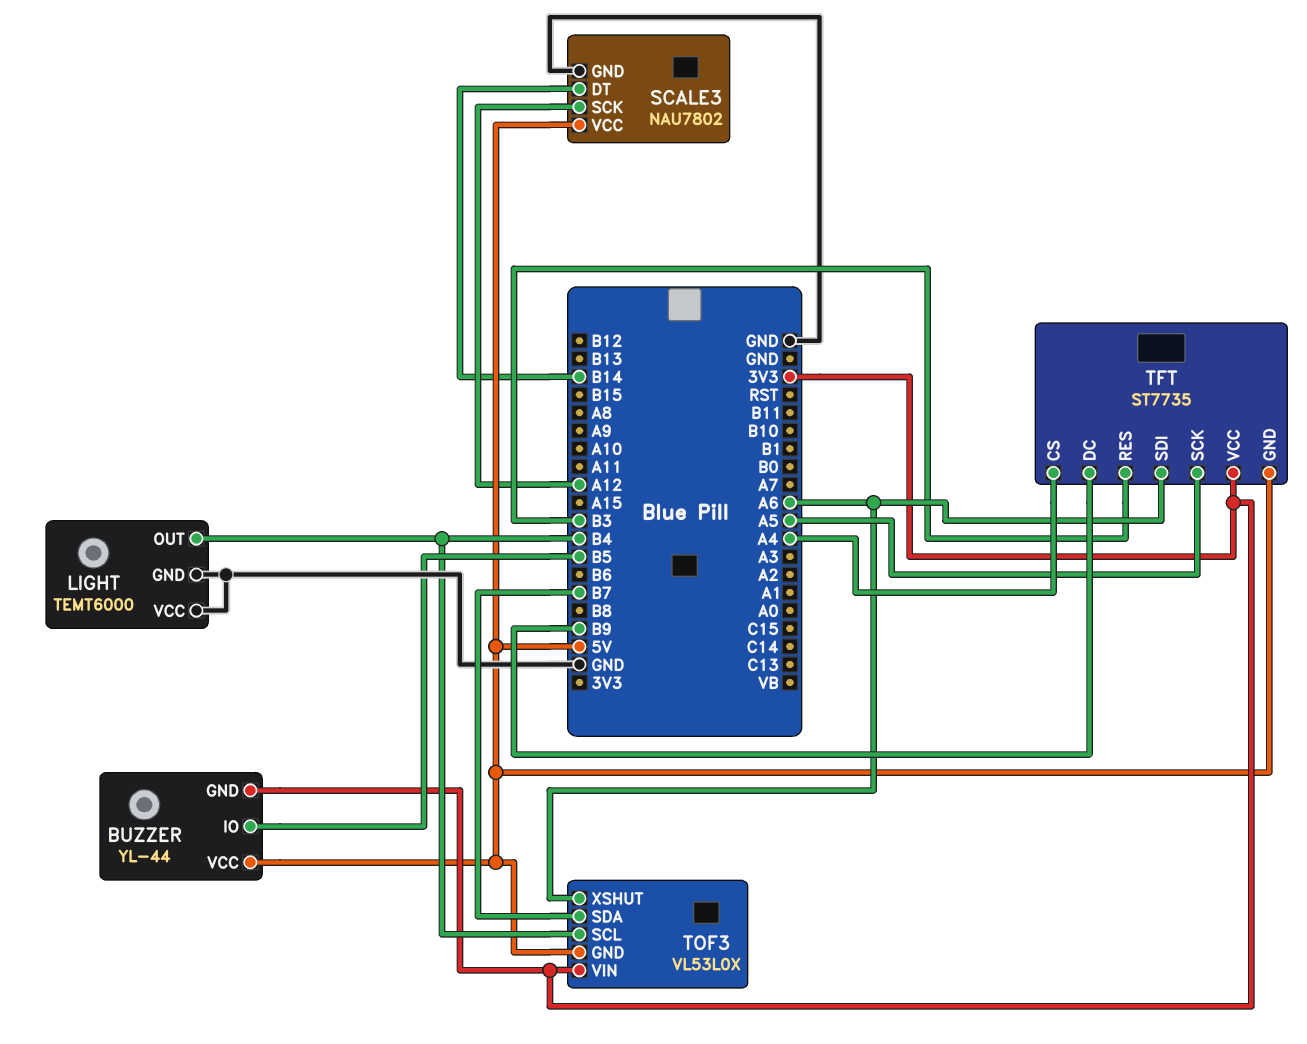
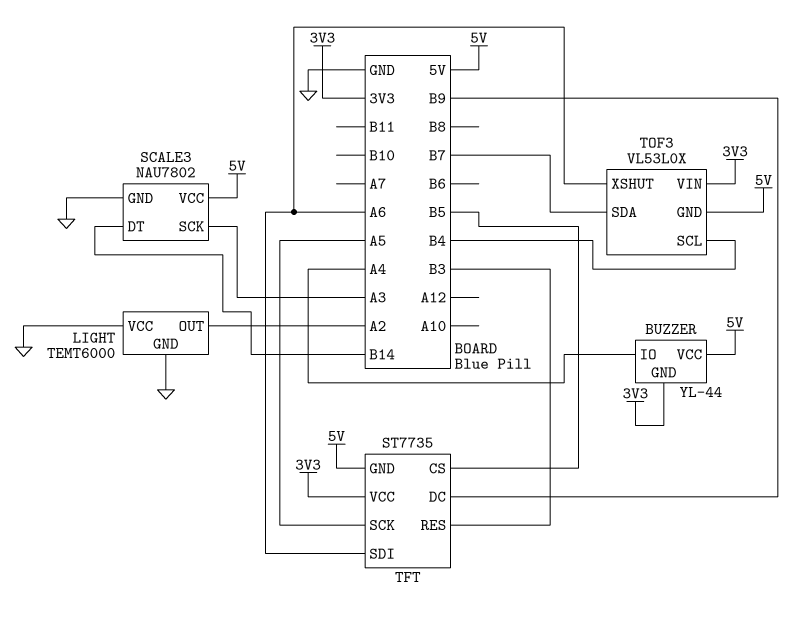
BUZZER pin IO: B5 -> A4
LIGHT pin OUT: B4 -> A2
SCALE3 pin SCK: A12 -> A3
TFT pin CS: A4 -> B5

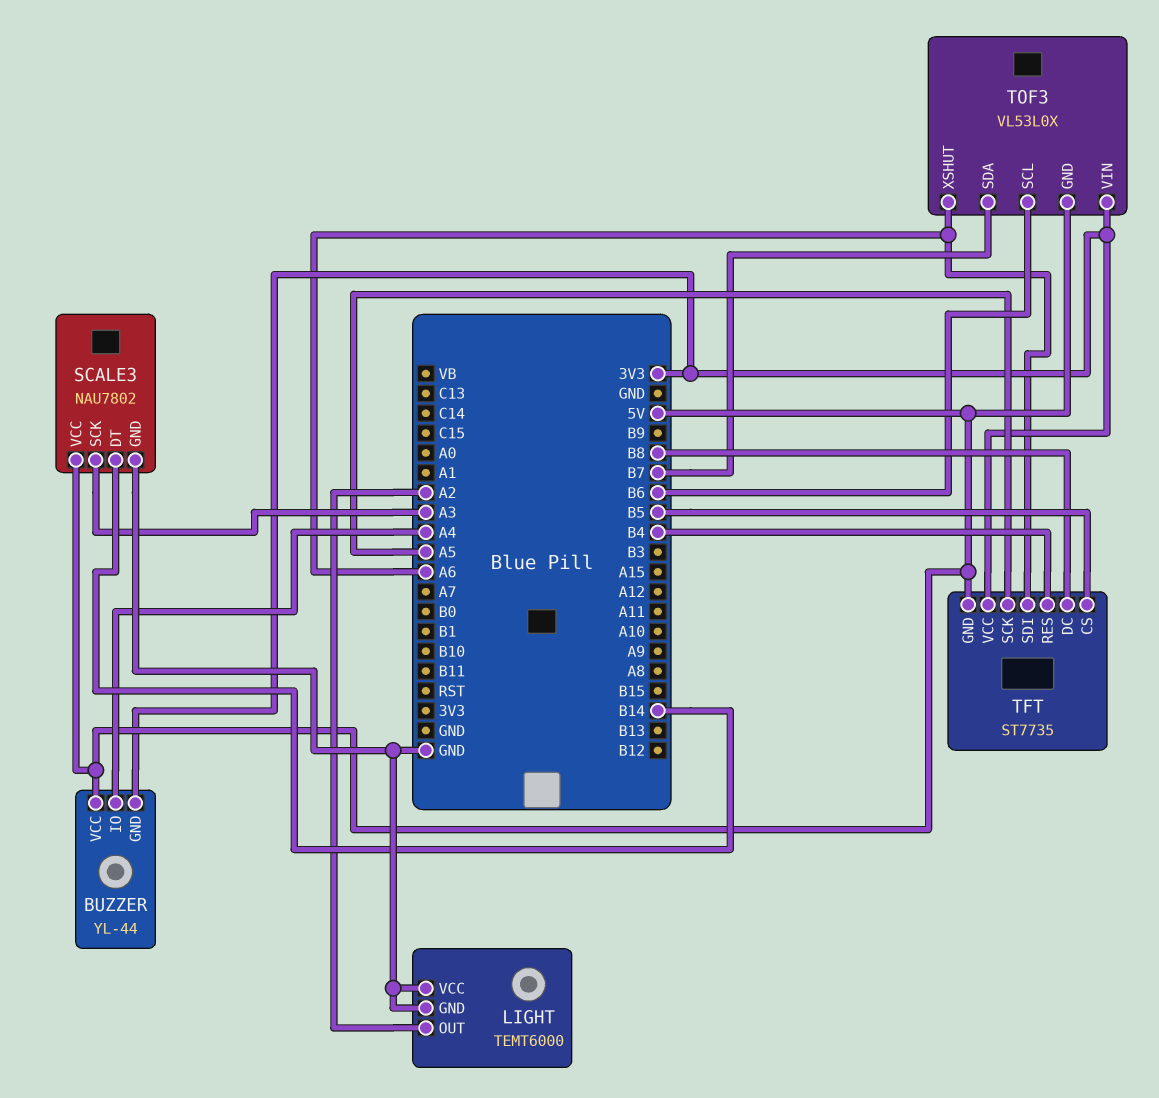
TFT pin DC: B9 -> B8
TFT pin RES: B3 -> B4
TOF3 pin SCL: B4 -> B6

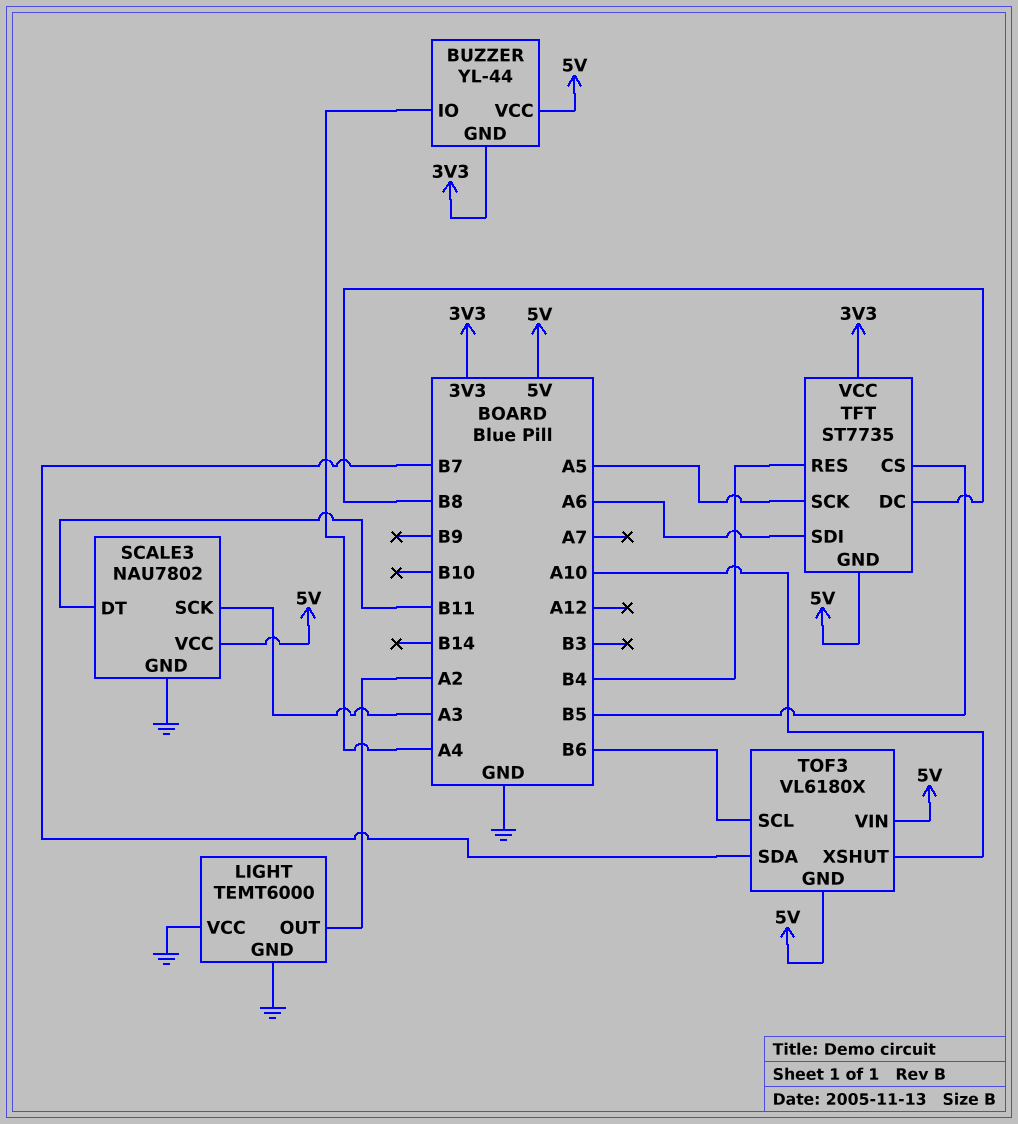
SCALE3 pin DT: B14 -> B11
TOF3: VL53L0X -> VL6180X
TOF3 pin VIN: 3V3 -> 5V
TOF3 pin XSHUT: A6 -> A10

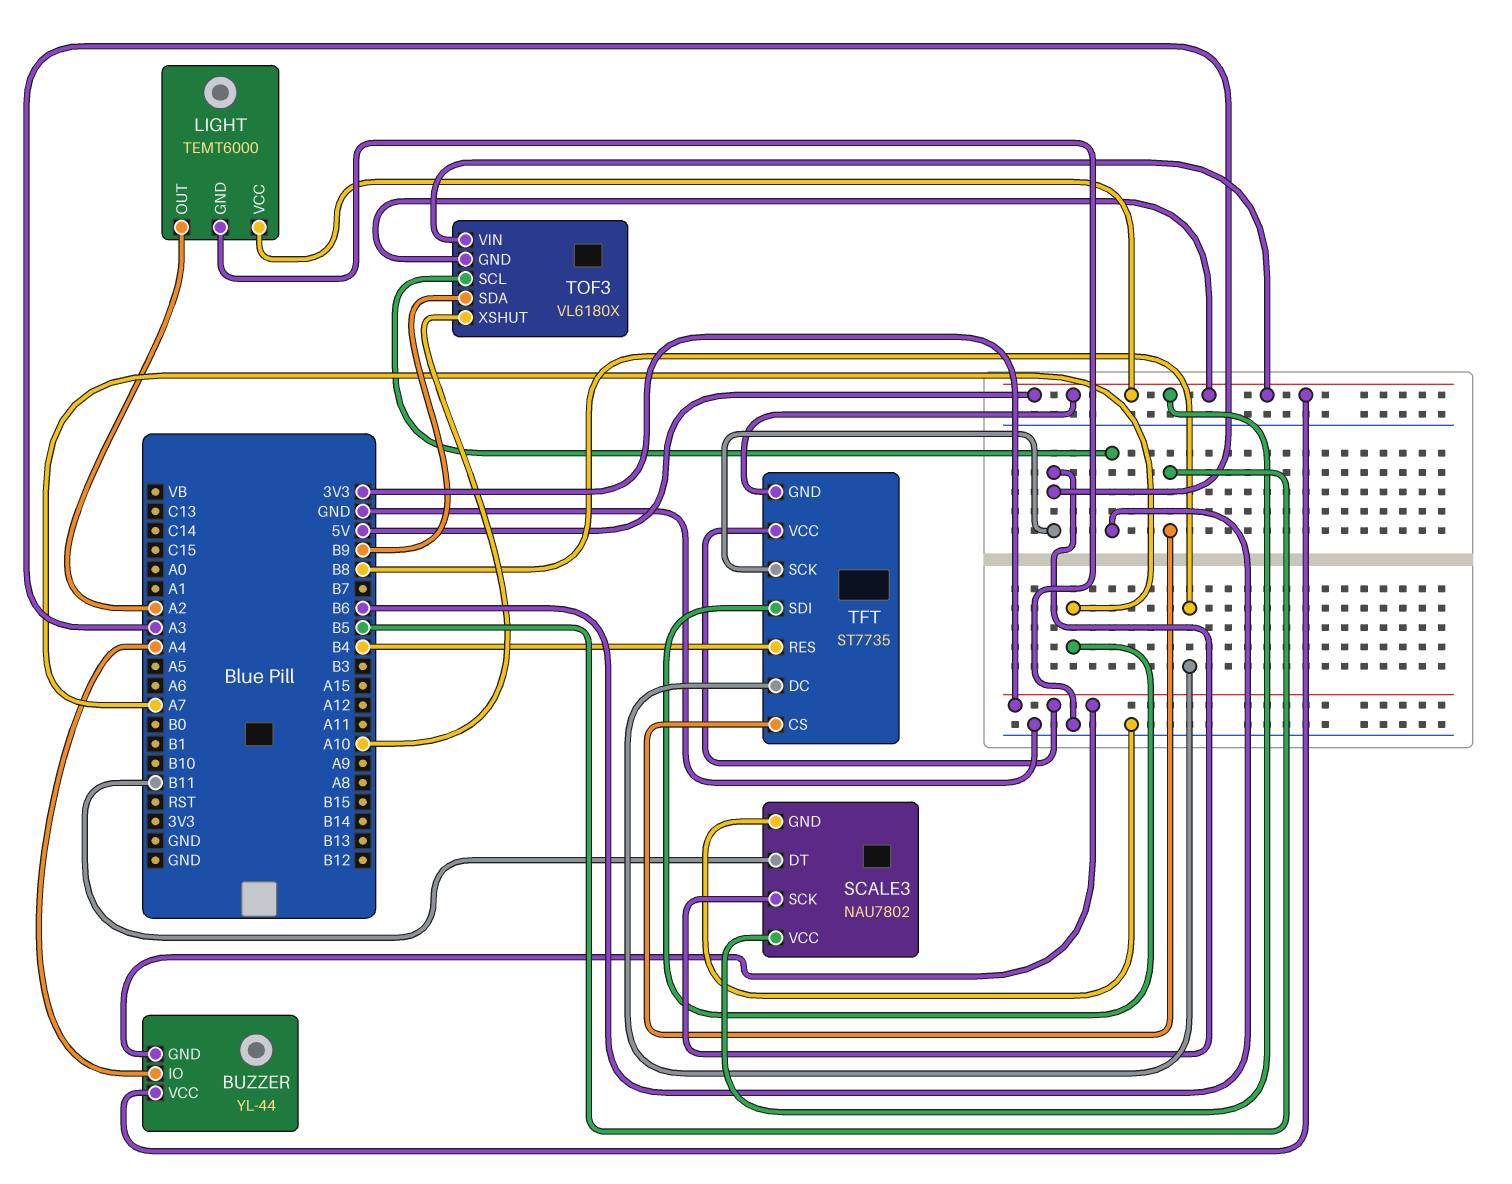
LIGHT pin VCC: GND -> 5V
TFT pin SCK: A5 -> A3
TFT pin SDI: A6 -> A7
TOF3 pin SDA: B7 -> B9

